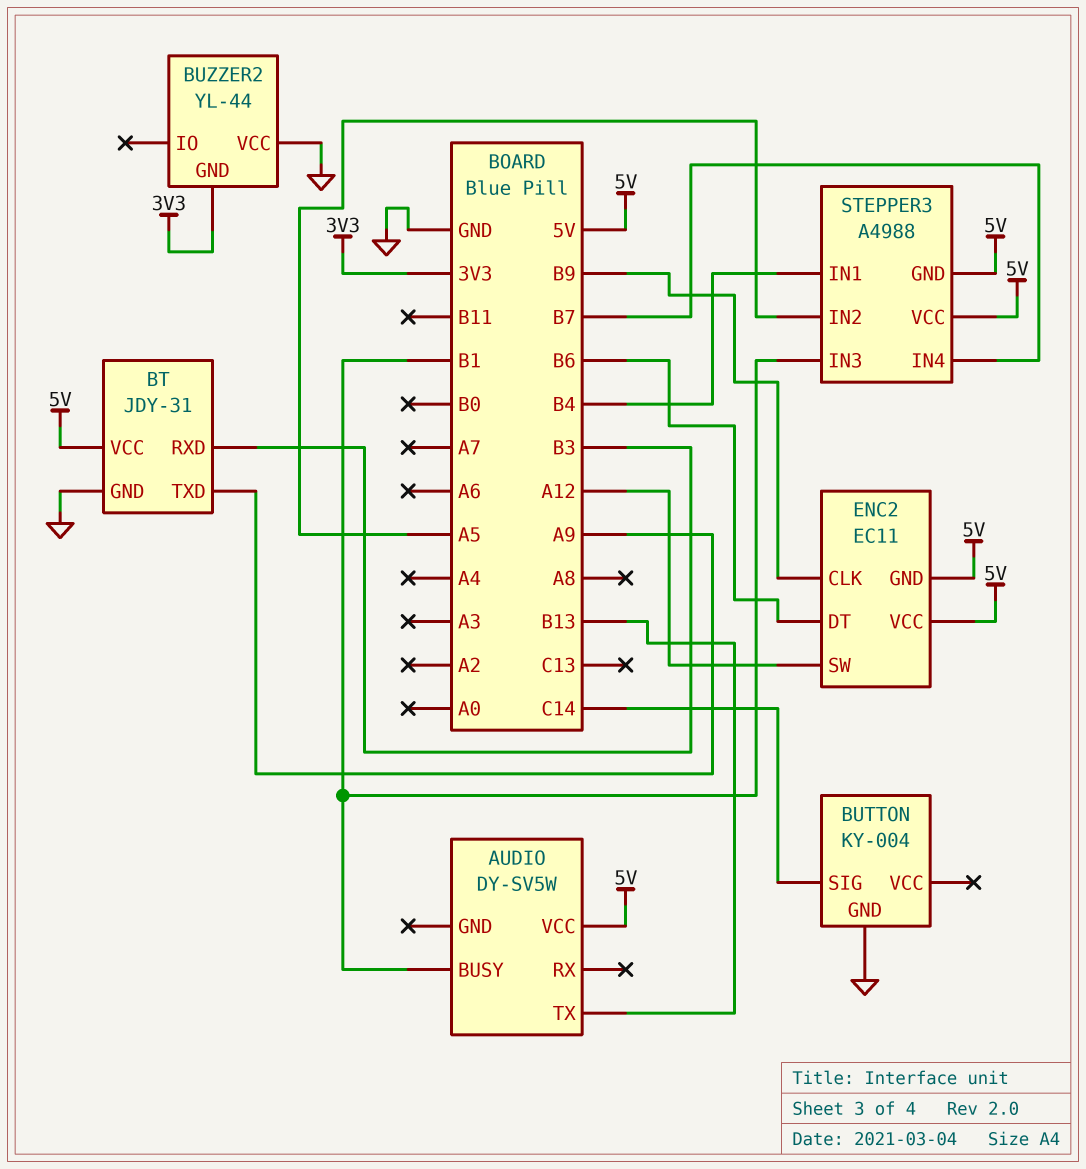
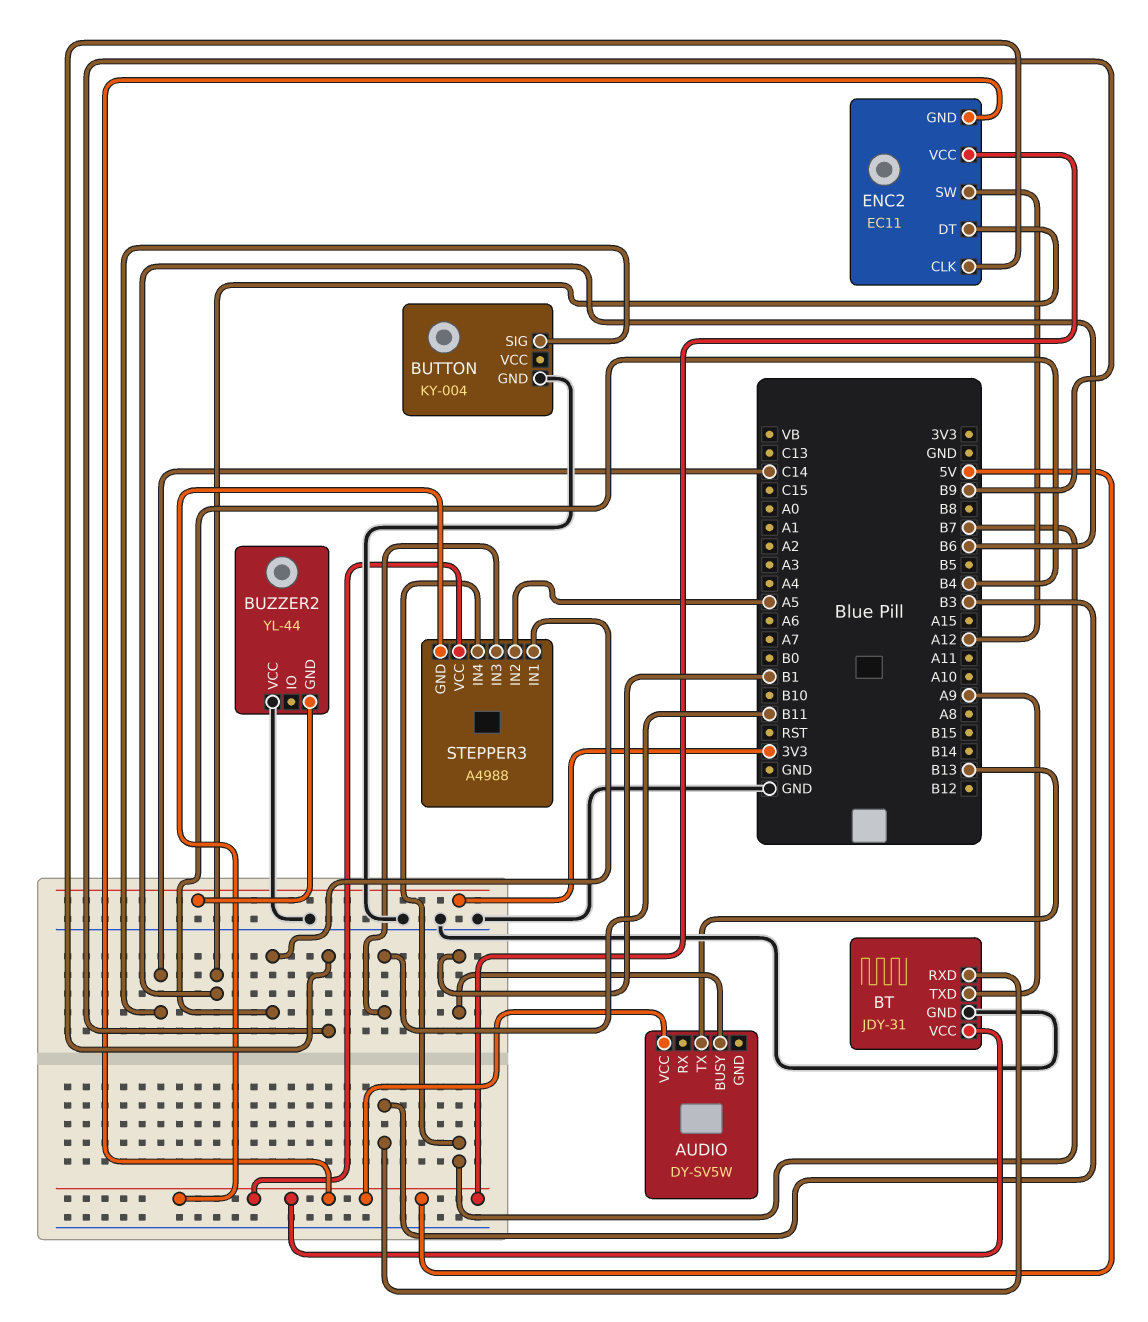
STEPPER3 pin IN3: B1 -> B11

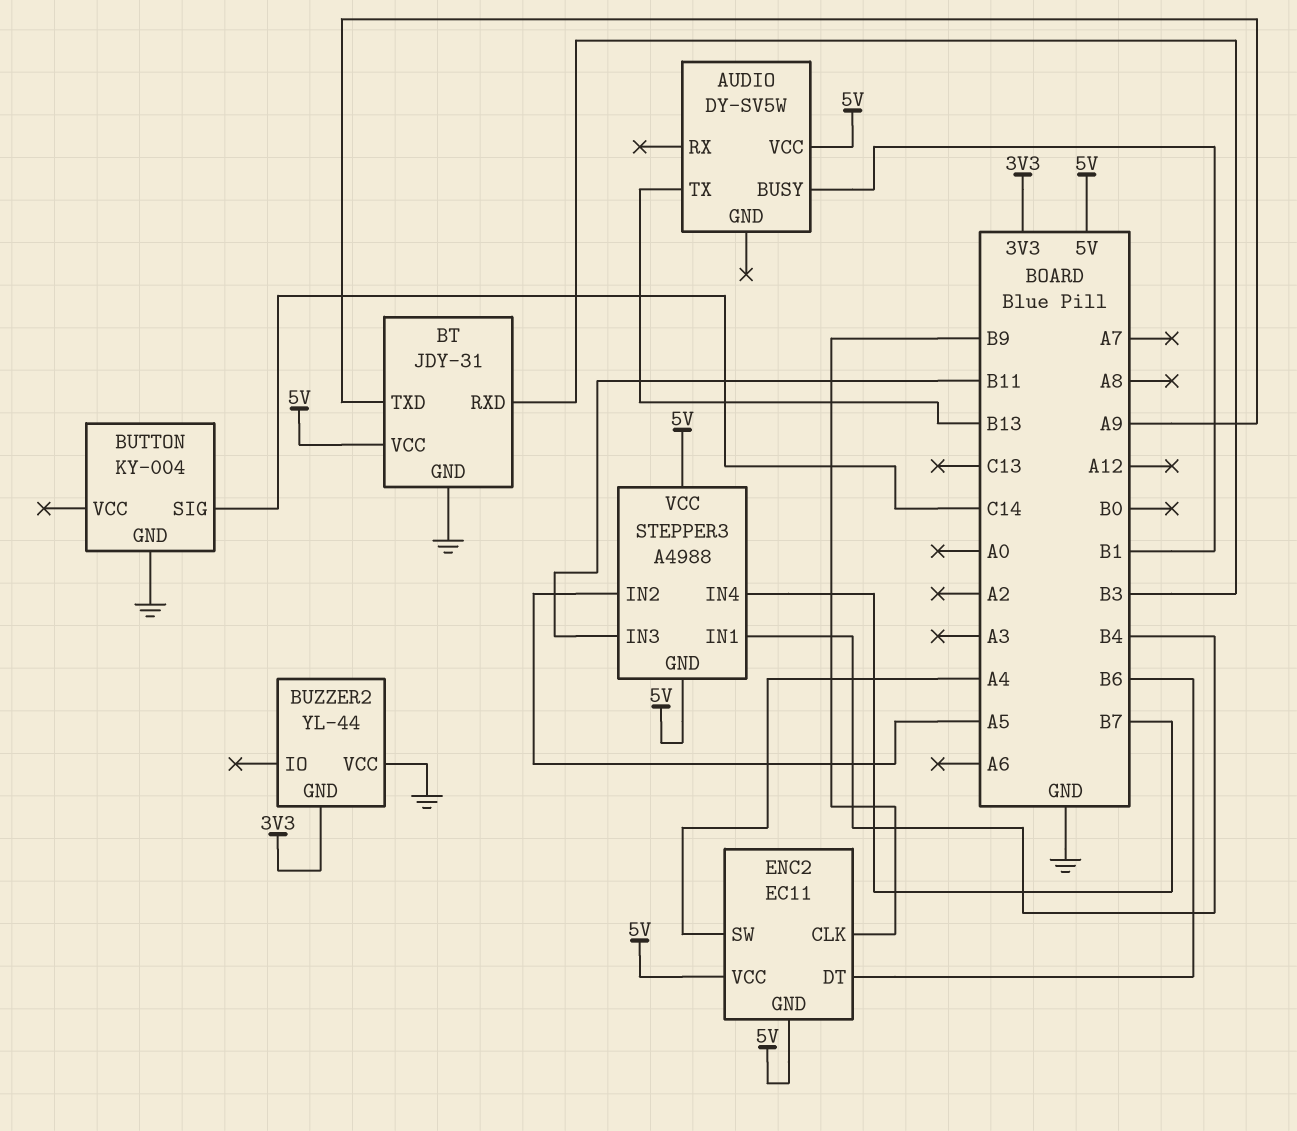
ENC2 pin SW: A12 -> A4

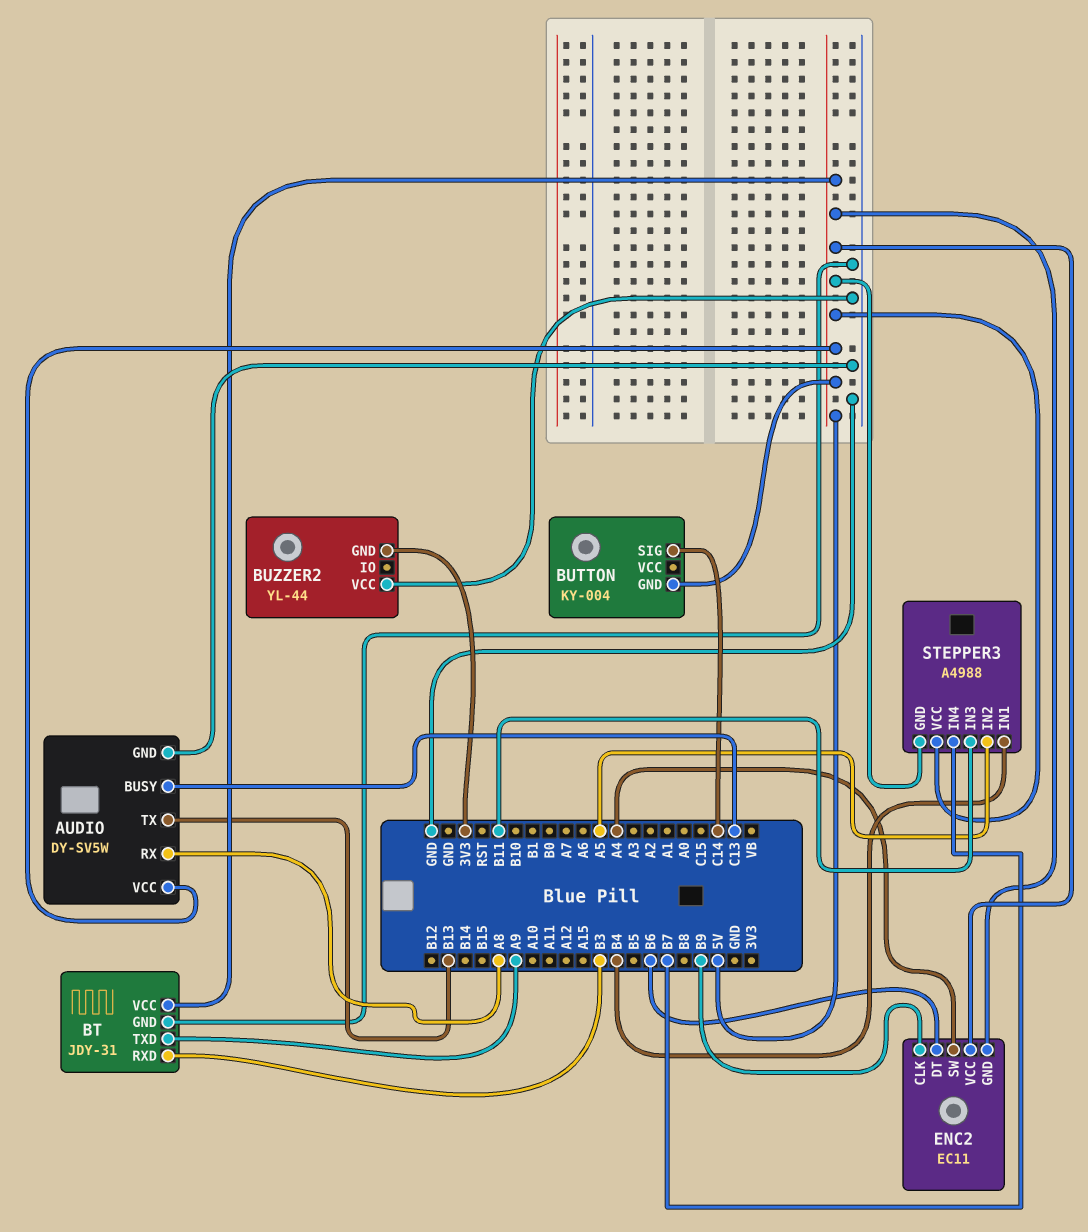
AUDIO pin BUSY: B1 -> C13
AUDIO pin GND: none -> GND
AUDIO pin RX: none -> A8
BUTTON pin GND: GND -> 5V

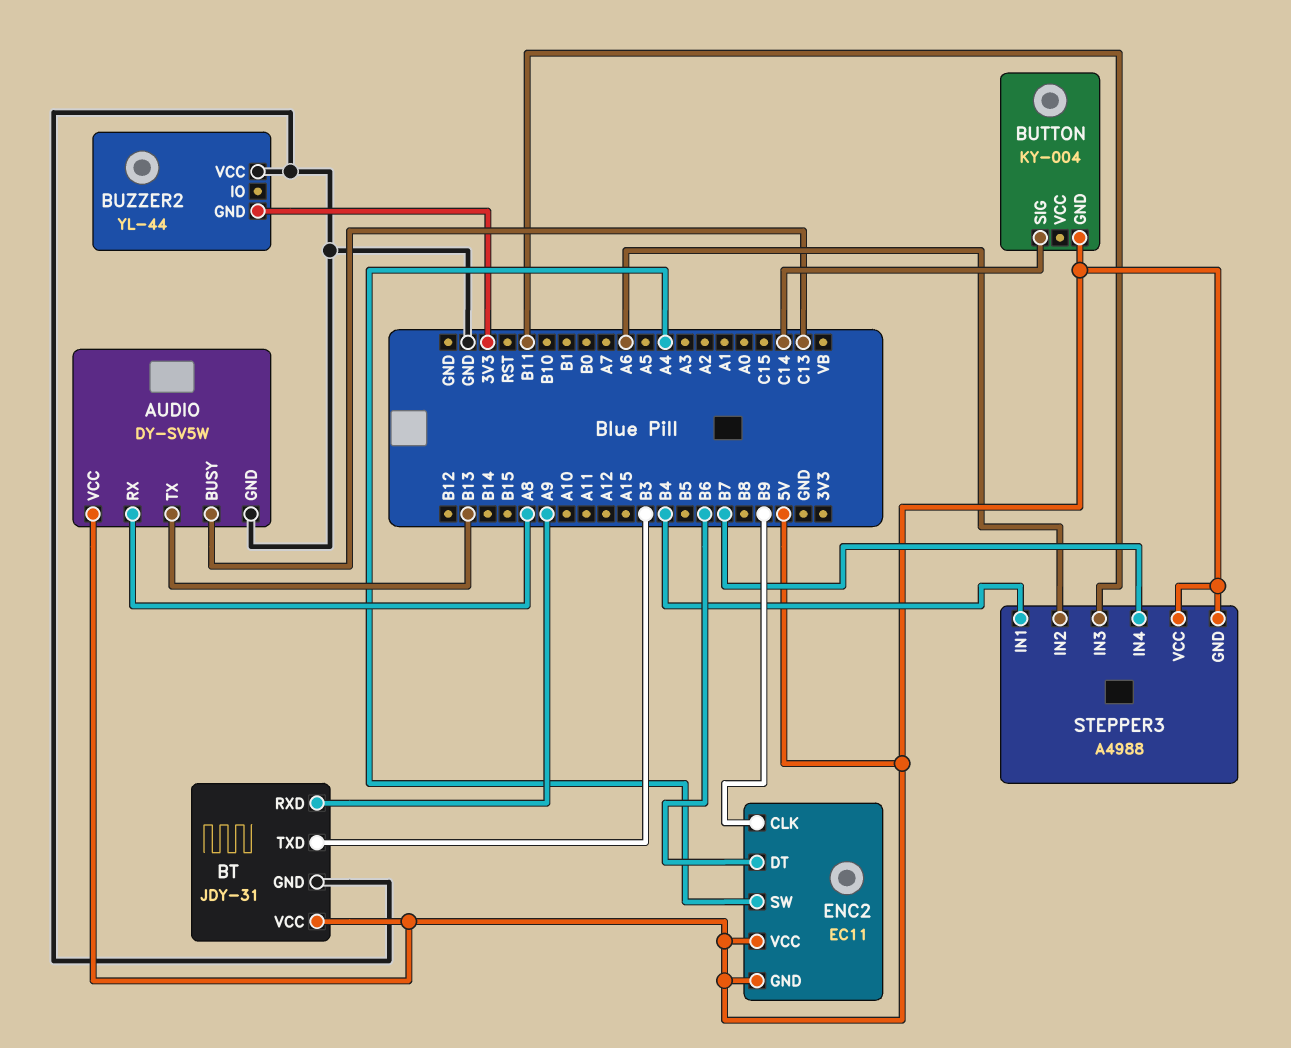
BT pin RXD: B3 -> A9
BT pin TXD: A9 -> B3
STEPPER3 pin IN2: A5 -> A6

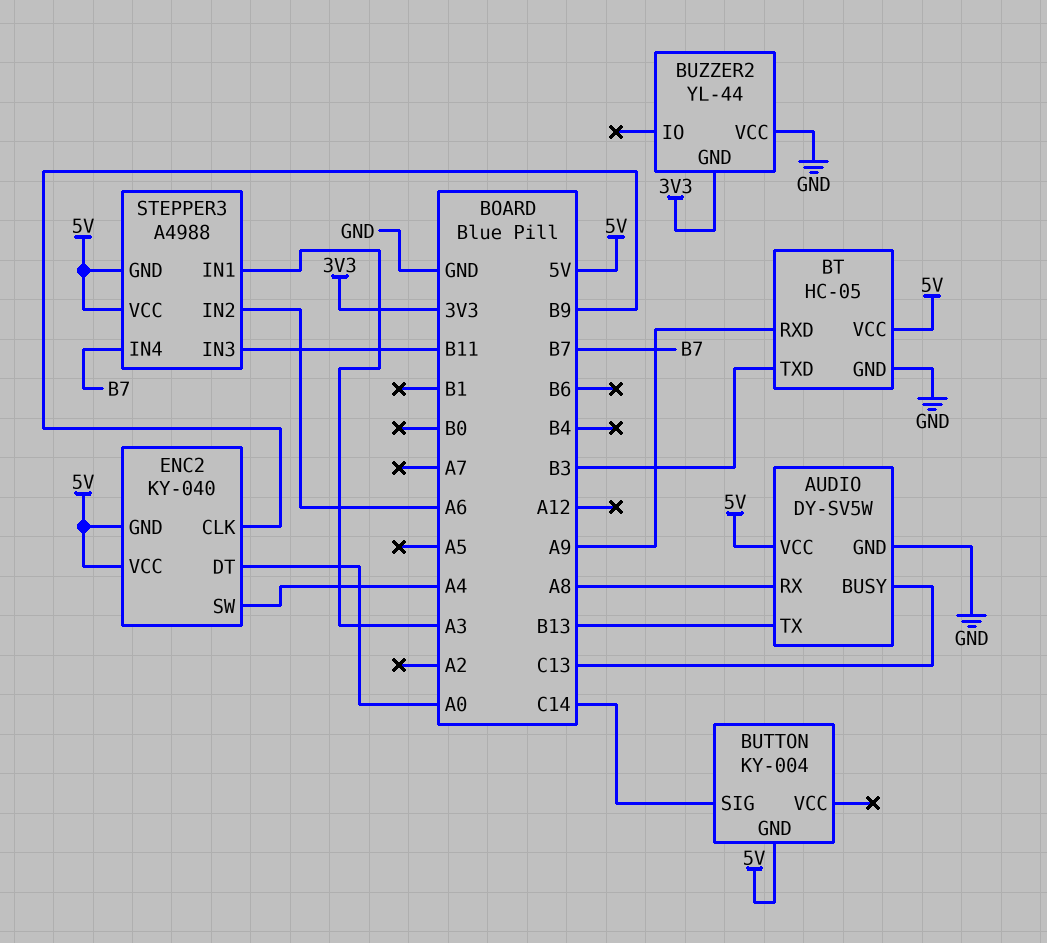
BT: JDY-31 -> HC-05
ENC2: EC11 -> KY-040
ENC2 pin DT: B6 -> A0
STEPPER3 pin IN1: B4 -> A3

